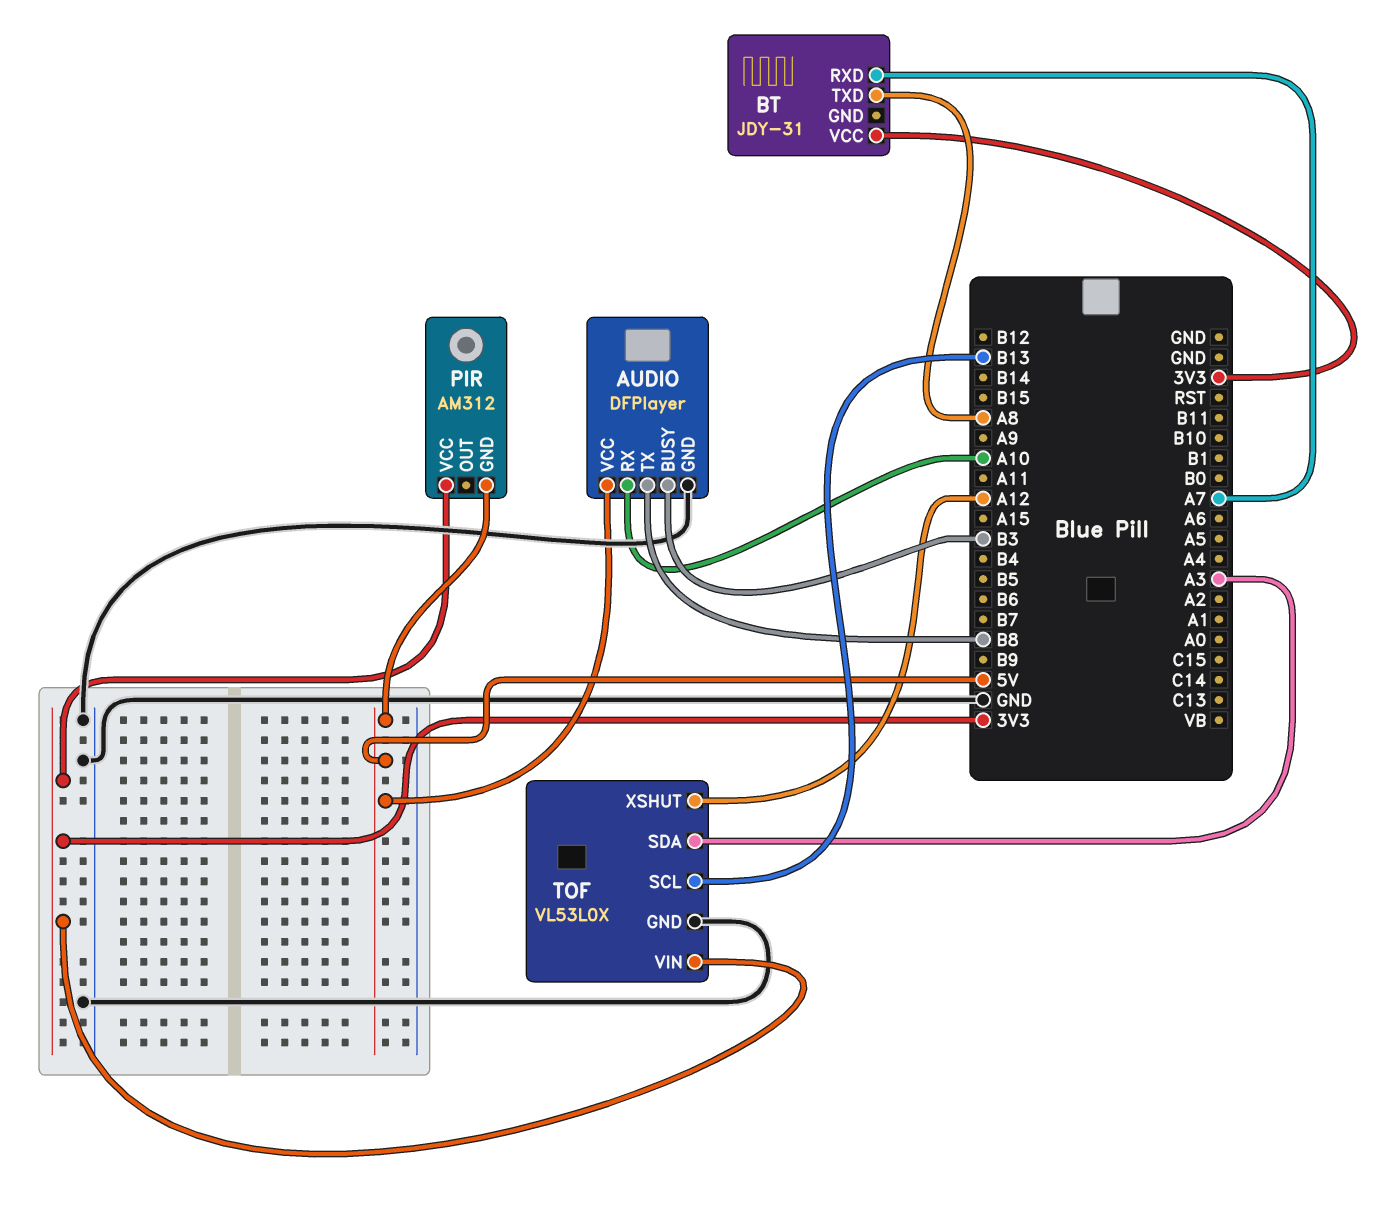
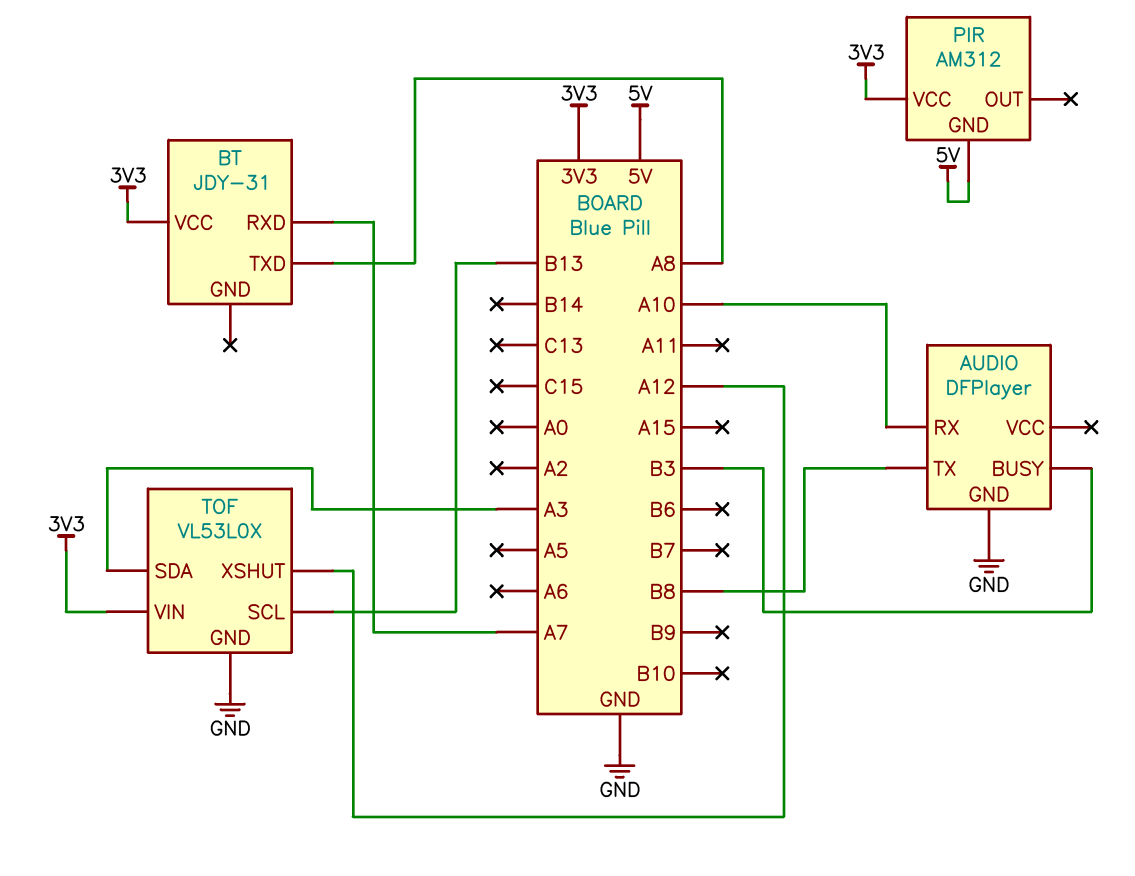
AUDIO pin VCC: 5V -> none

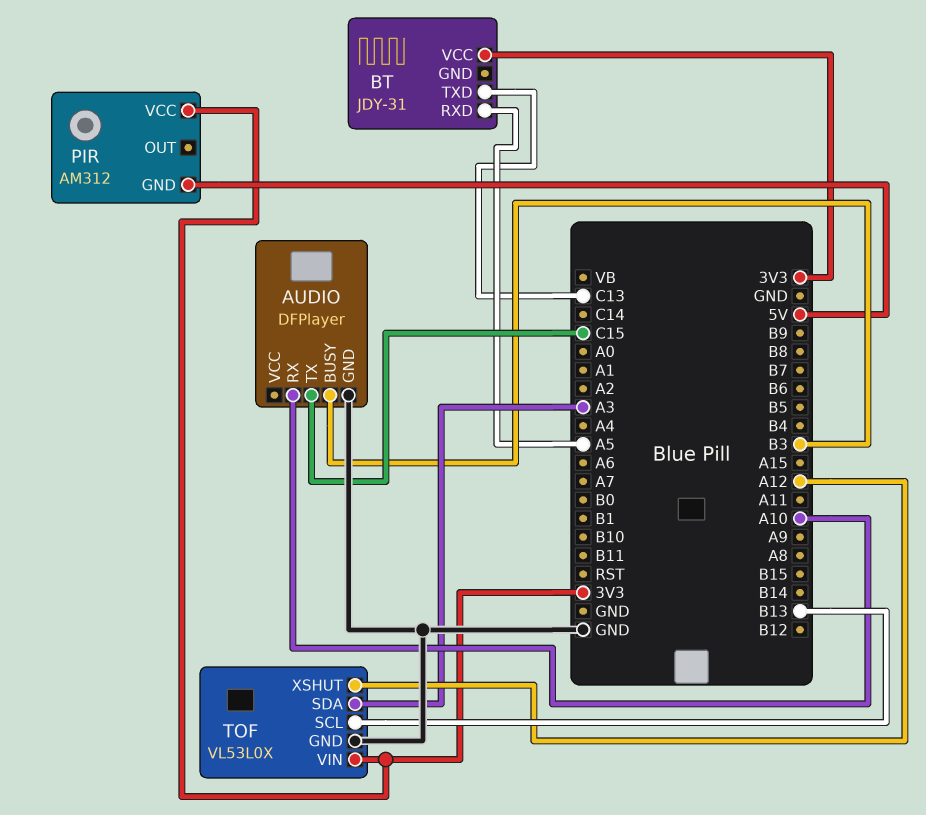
AUDIO pin TX: B8 -> C15
BT pin RXD: A7 -> A5
BT pin TXD: A8 -> C13

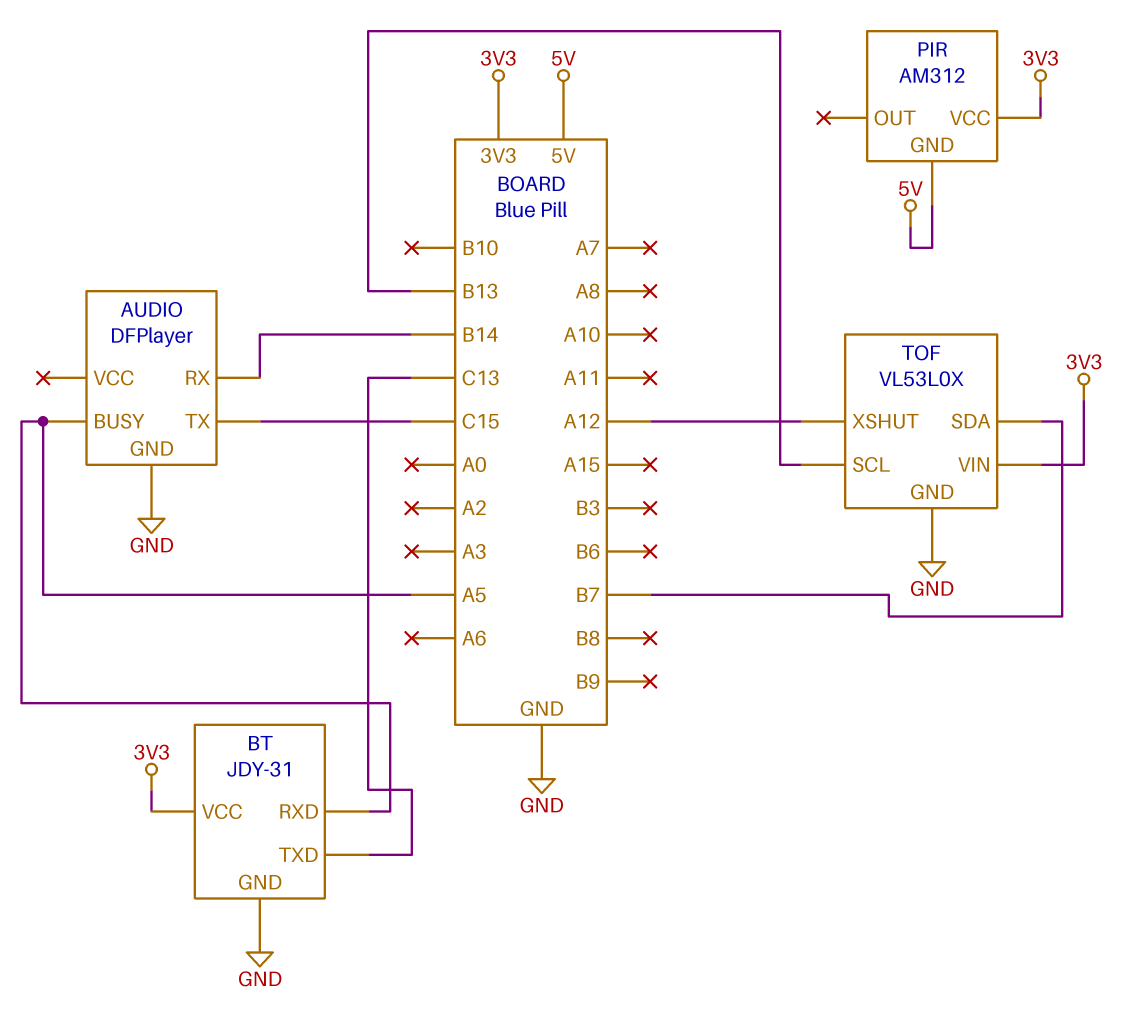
AUDIO pin BUSY: B3 -> A5
AUDIO pin RX: A10 -> B14
BT pin GND: none -> GND
TOF pin SDA: A3 -> B7

